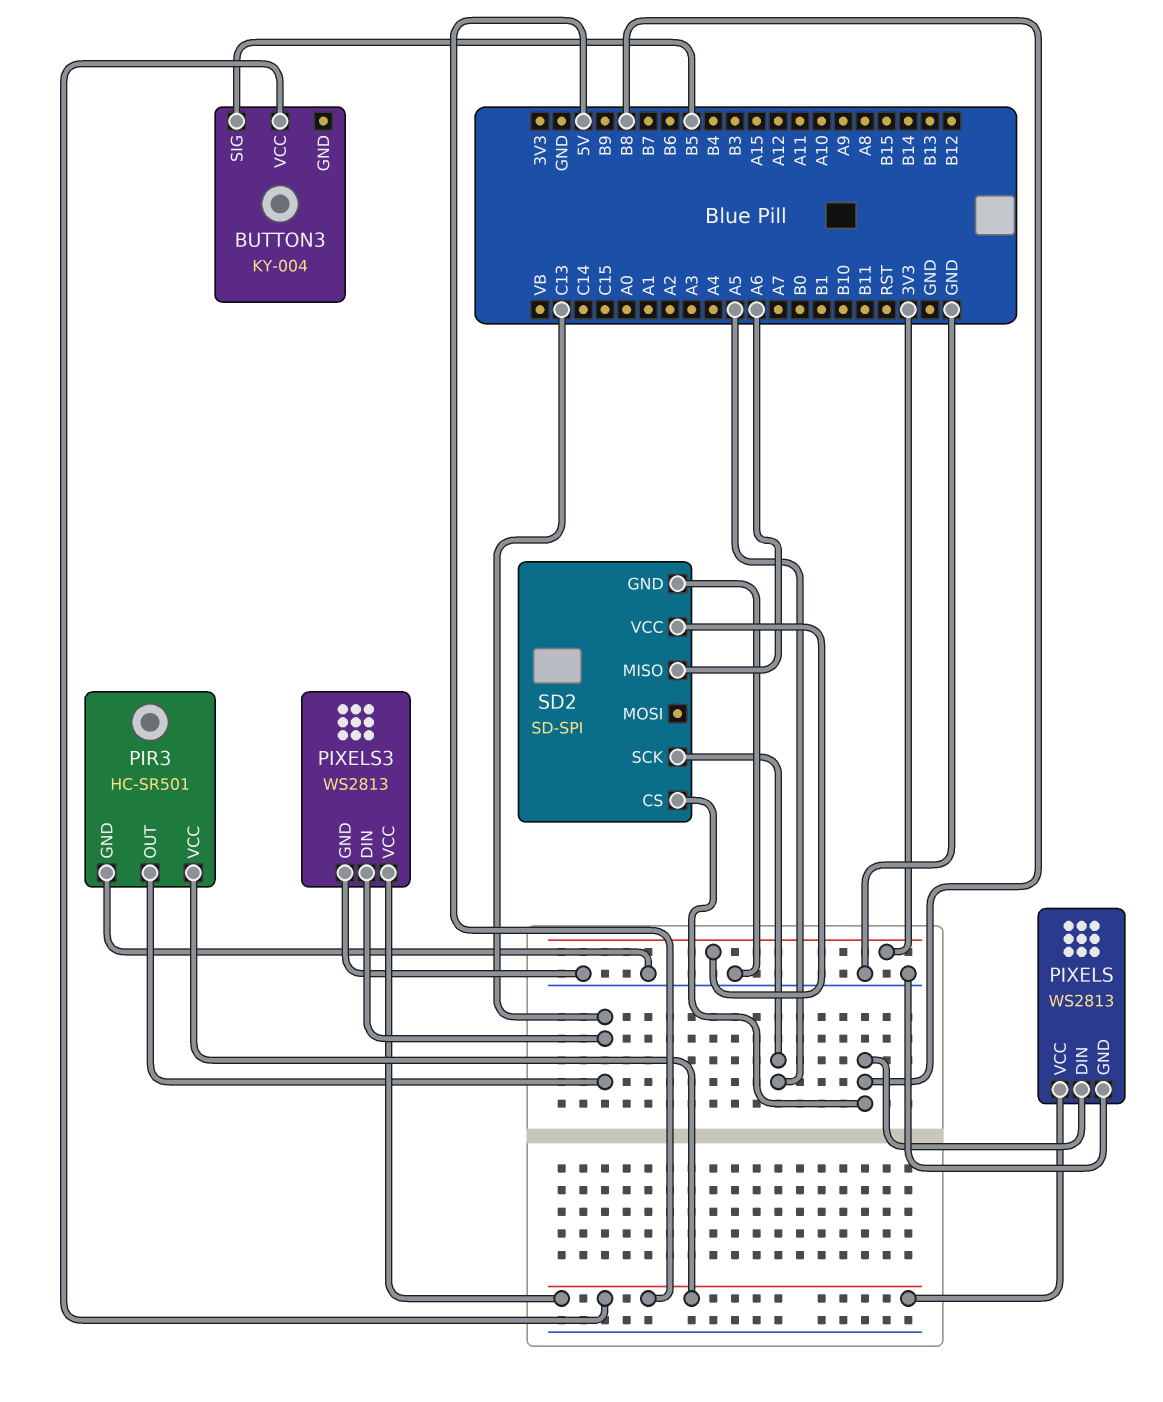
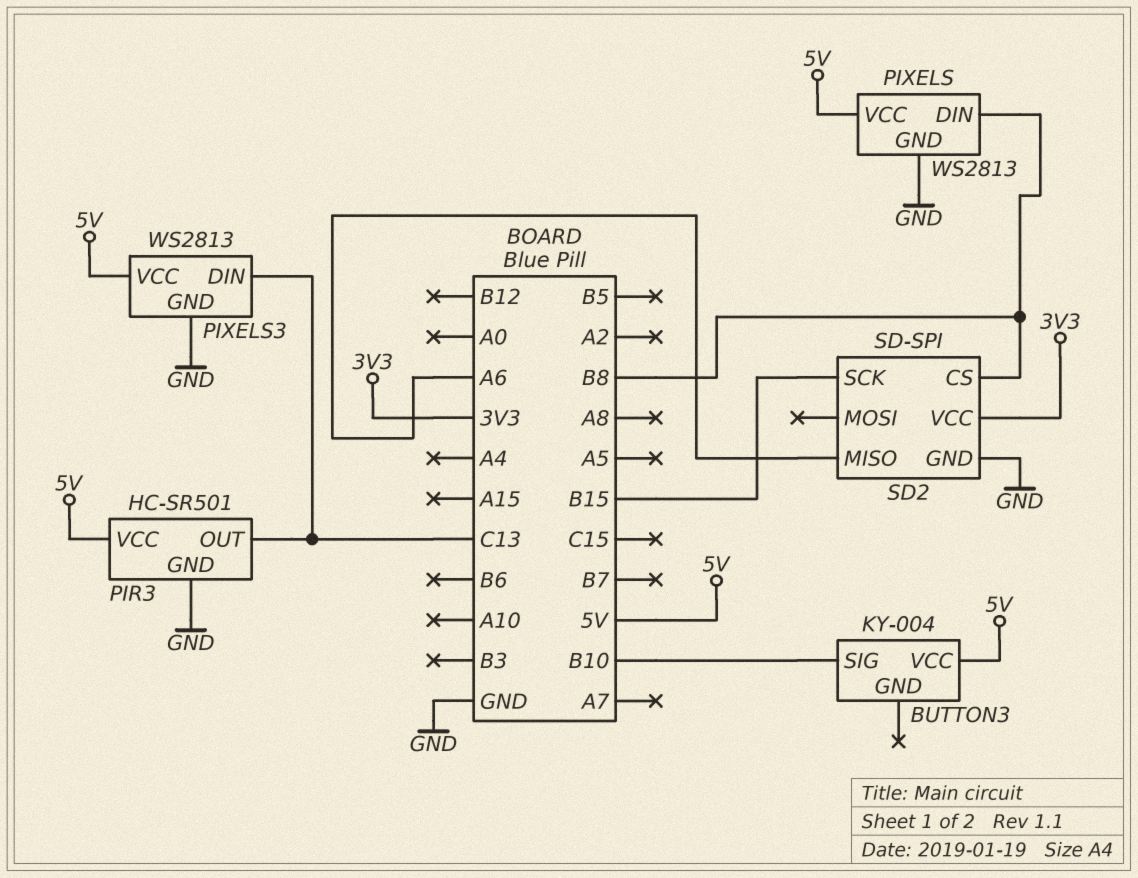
BUTTON3 pin SIG: B5 -> B10
SD2 pin SCK: A5 -> B15

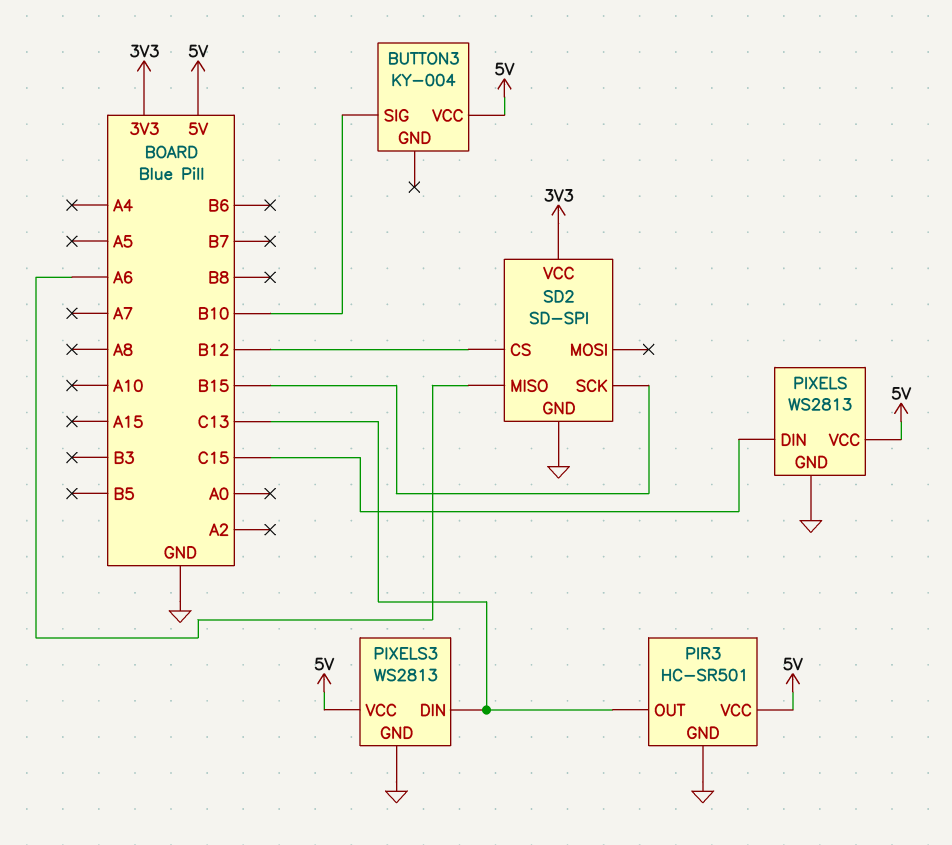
PIXELS pin DIN: B8 -> C15
SD2 pin CS: B8 -> B12

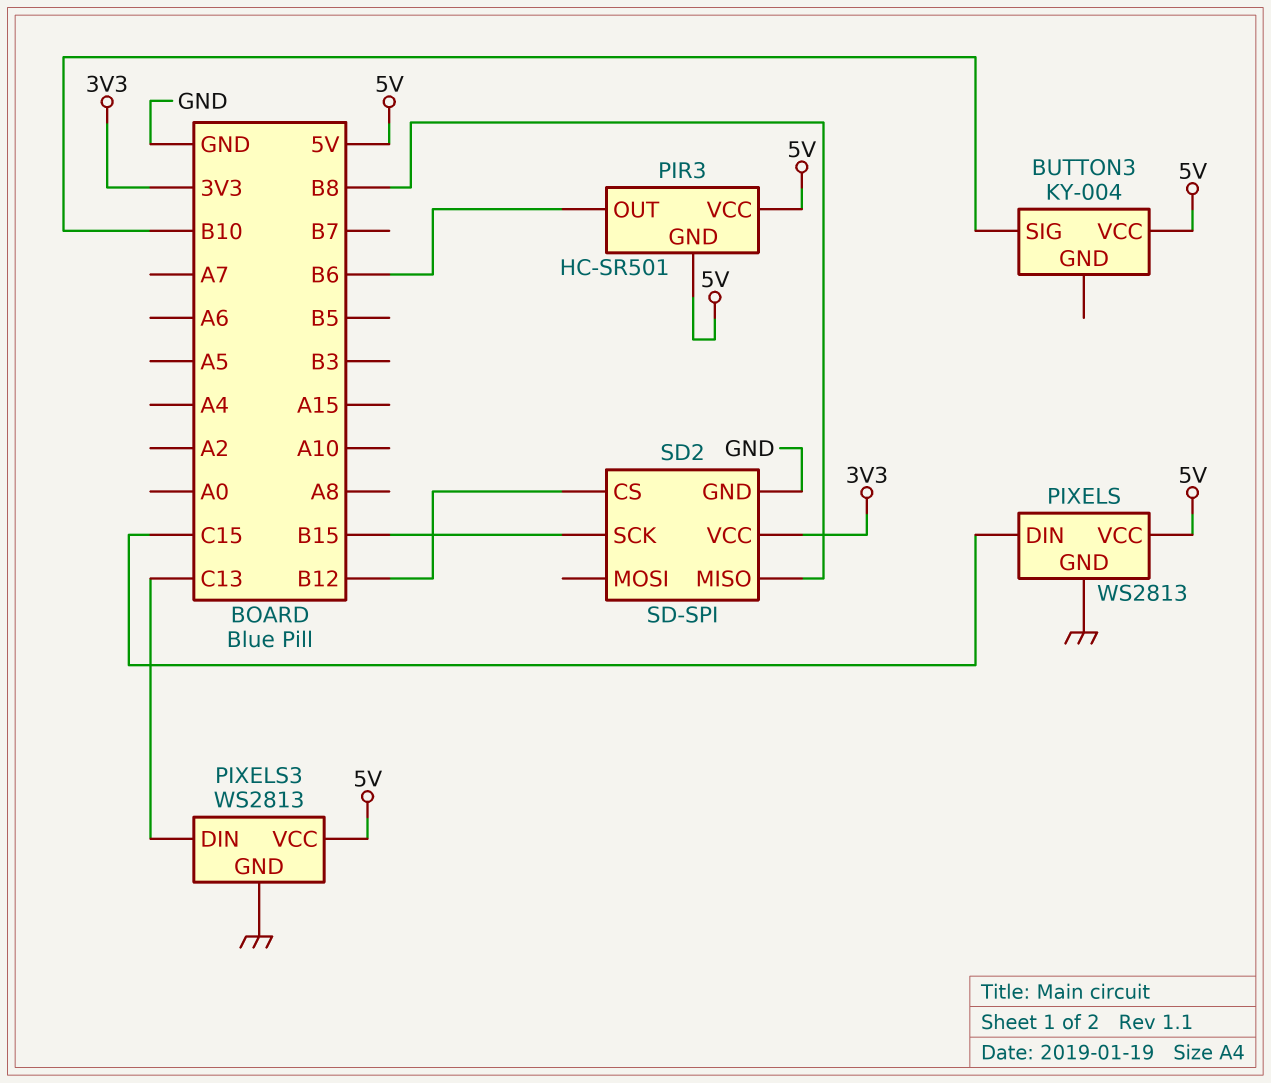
PIR3 pin GND: GND -> 5V
PIR3 pin OUT: C13 -> B6
SD2 pin MISO: A6 -> B8

